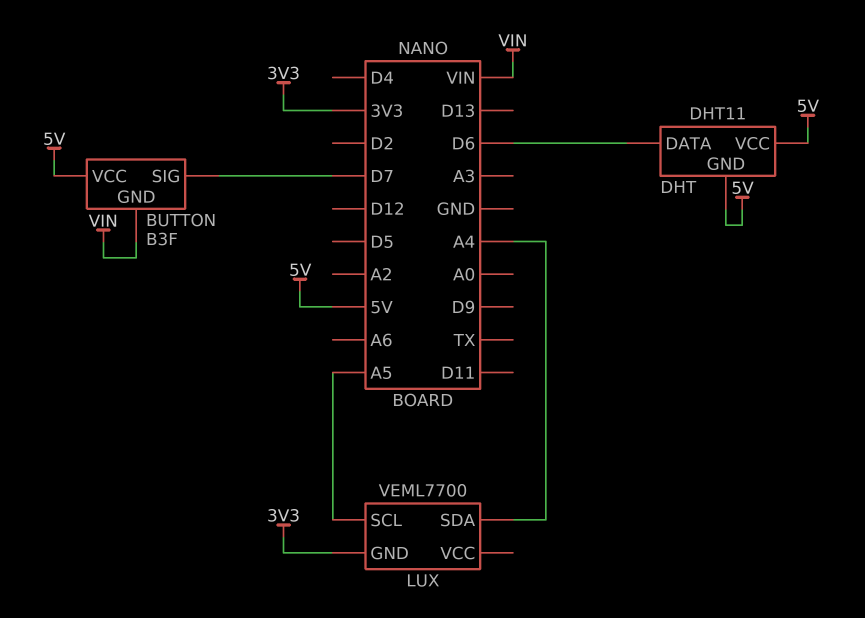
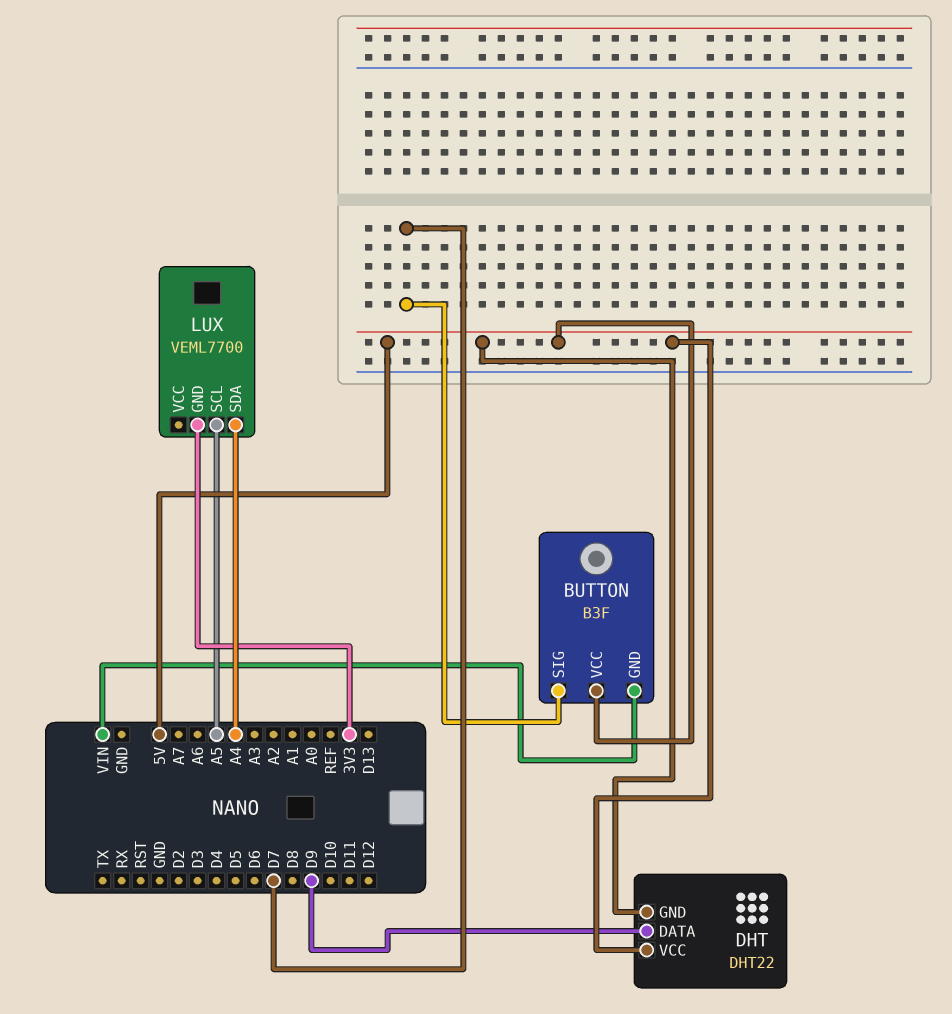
DHT: DHT11 -> DHT22
DHT pin DATA: D6 -> D9

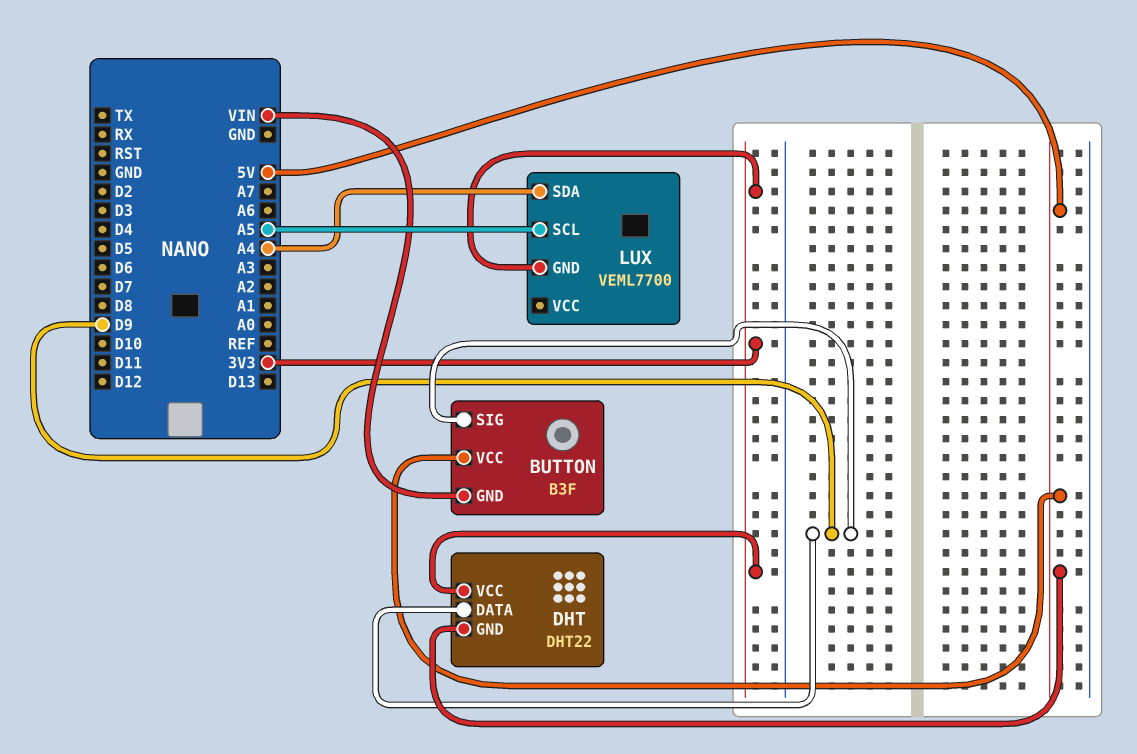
BUTTON pin SIG: D7 -> D9
DHT pin VCC: 5V -> 3V3

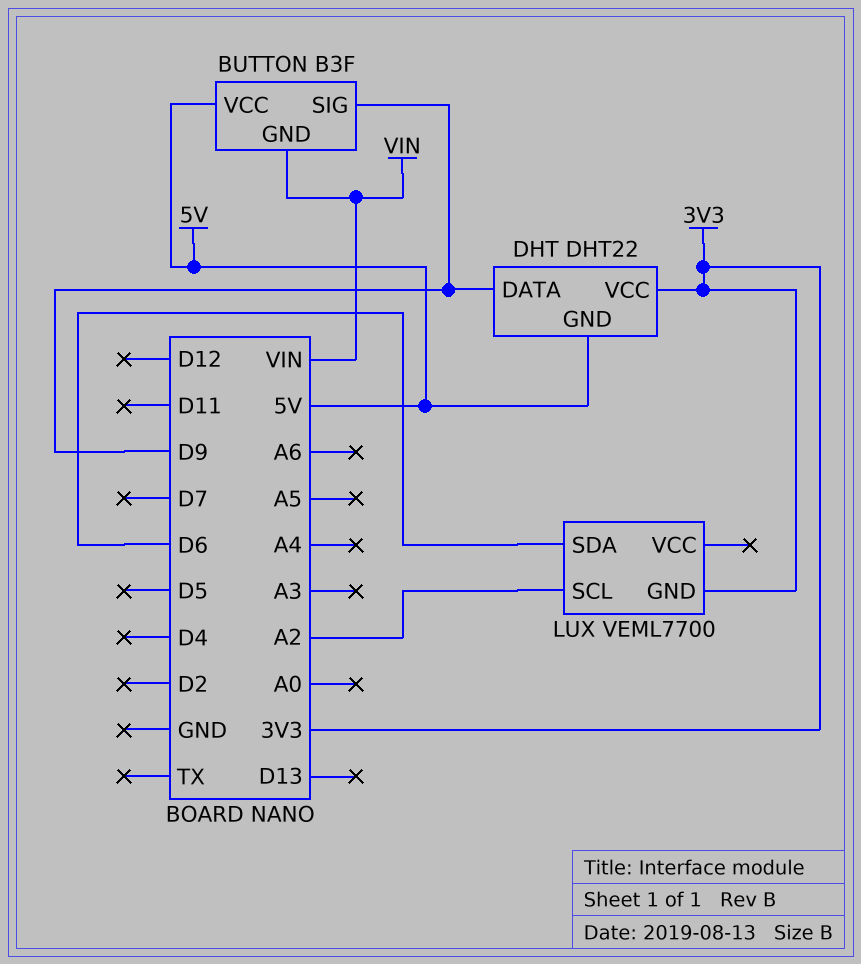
LUX pin SCL: A5 -> A2
LUX pin SDA: A4 -> D6

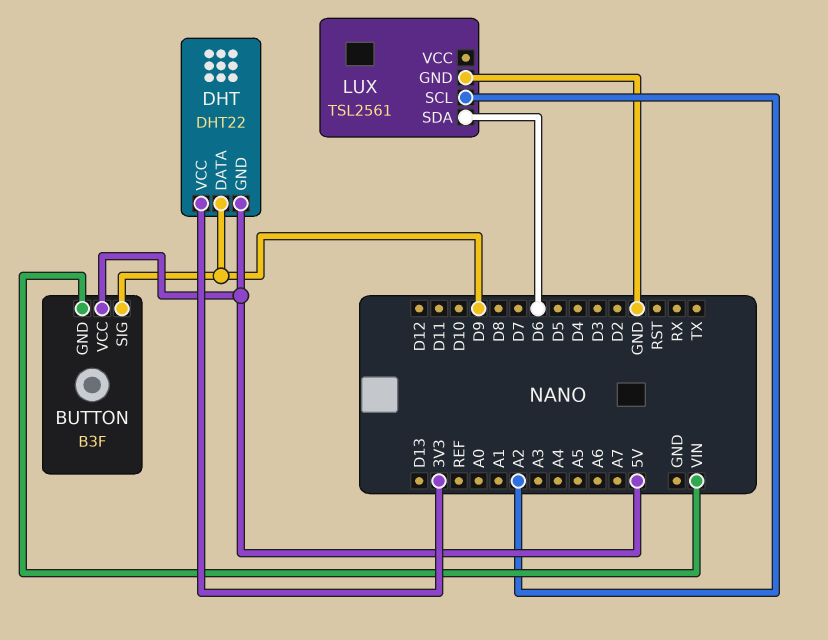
LUX: VEML7700 -> TSL2561
LUX pin GND: 3V3 -> GND

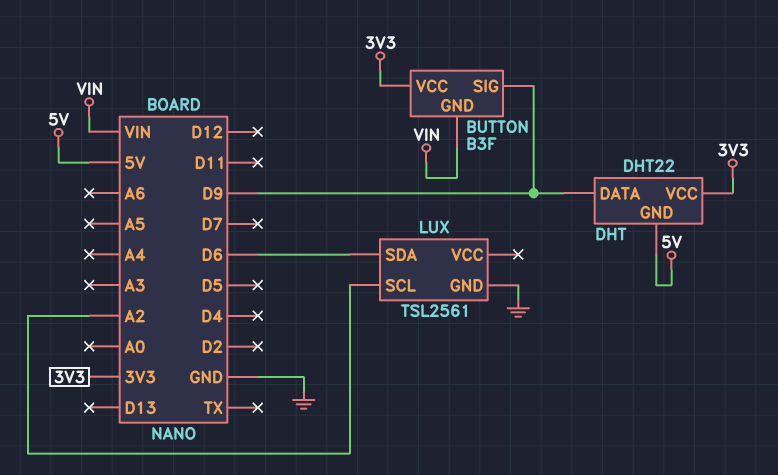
BUTTON pin VCC: 5V -> 3V3

